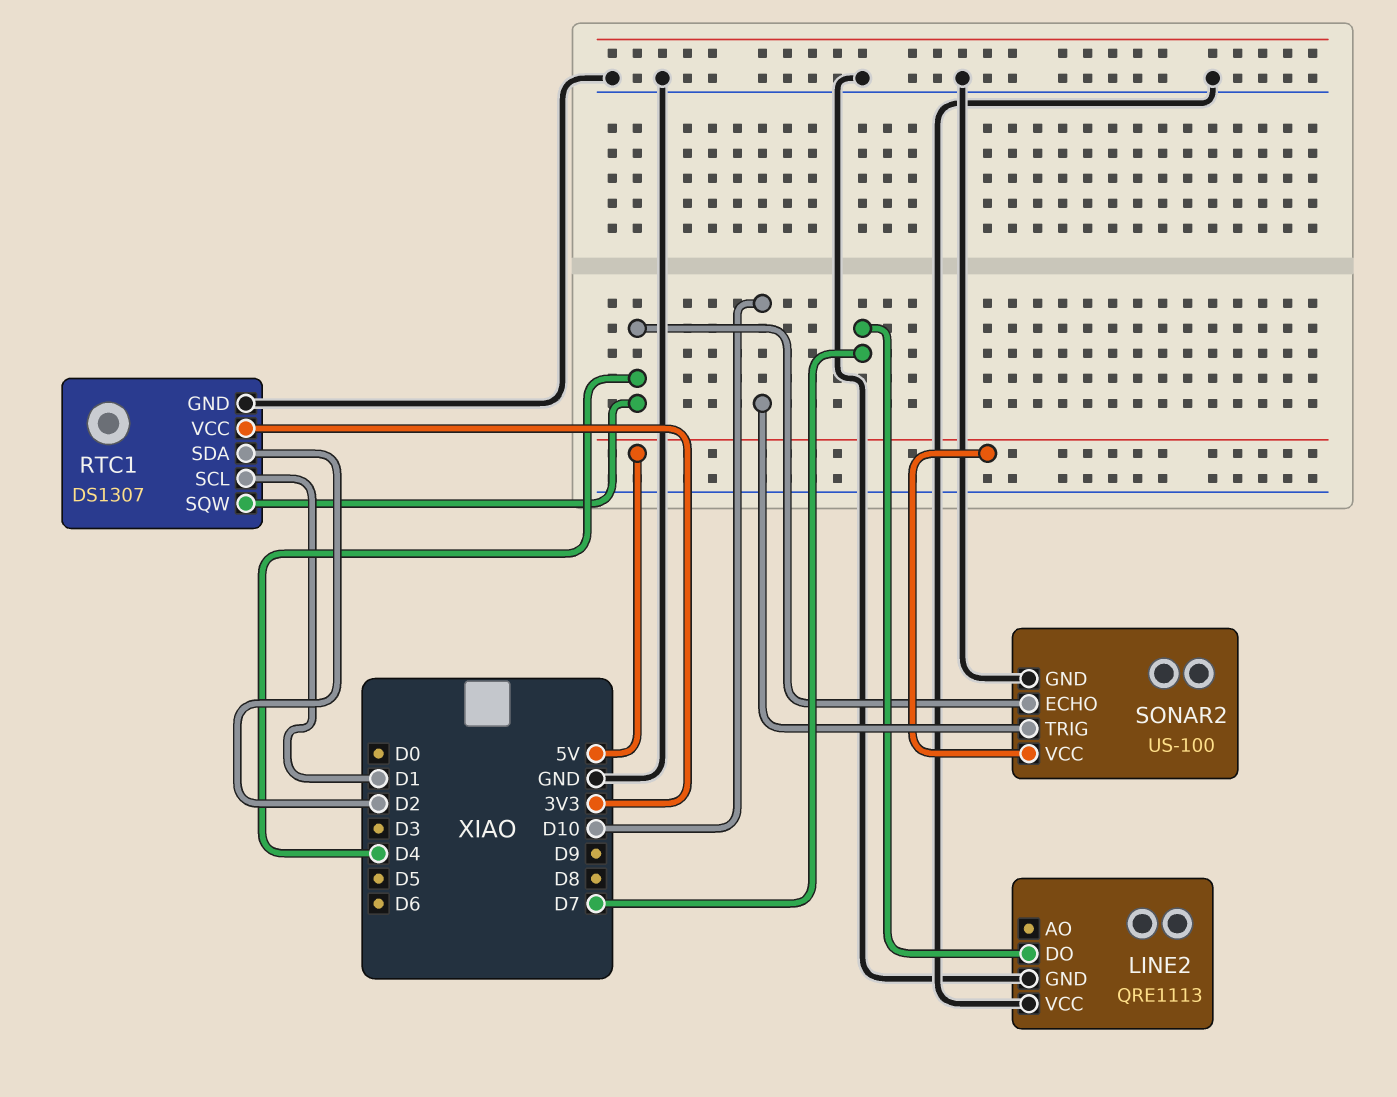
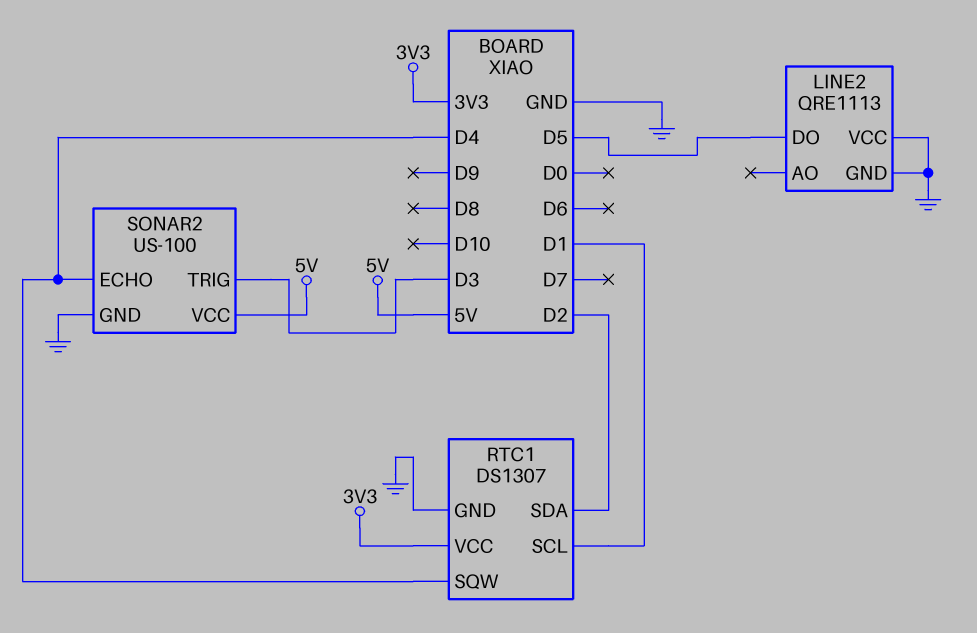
LINE2 pin DO: D7 -> D5
SONAR2 pin TRIG: D10 -> D3

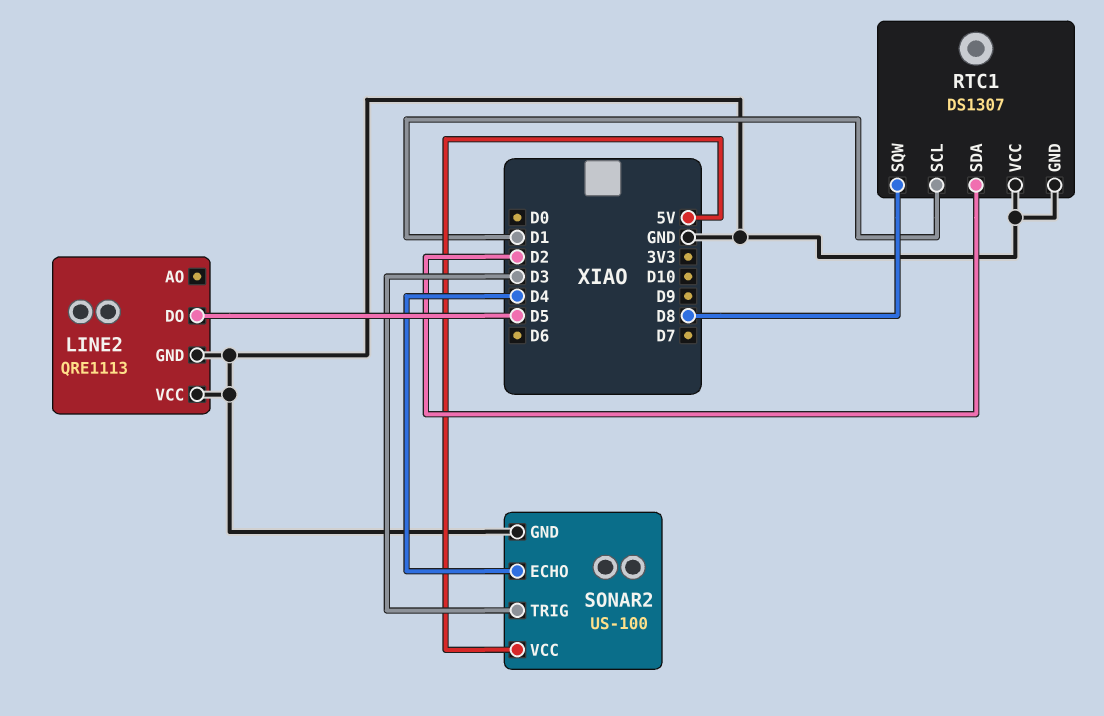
RTC1 pin SQW: D4 -> D8
RTC1 pin VCC: 3V3 -> GND

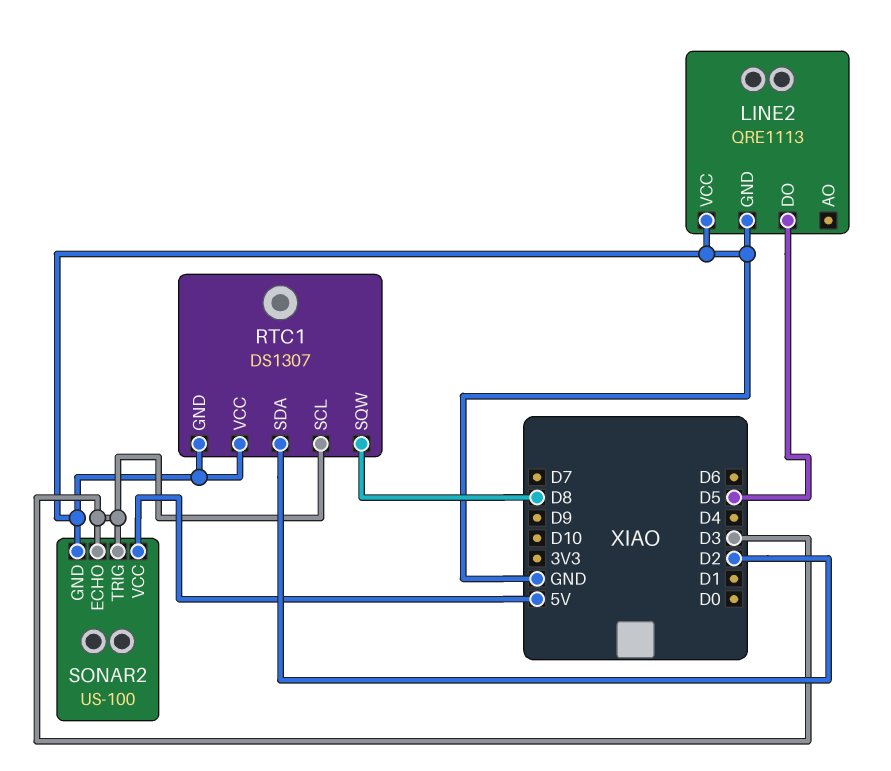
RTC1 pin SCL: D1 -> D3
SONAR2 pin ECHO: D4 -> D3

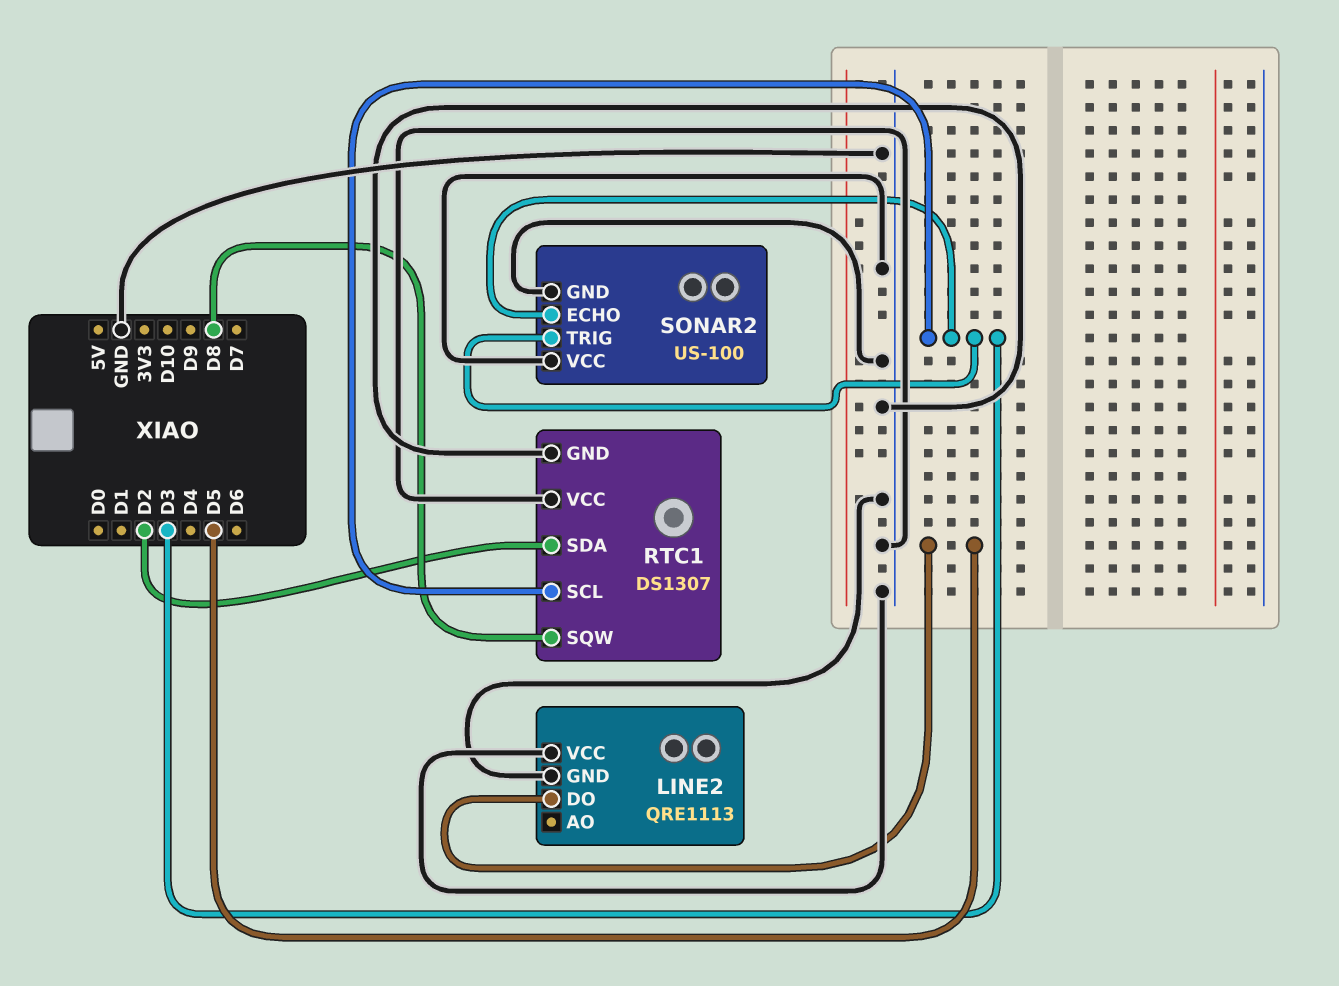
SONAR2 pin VCC: 5V -> GND

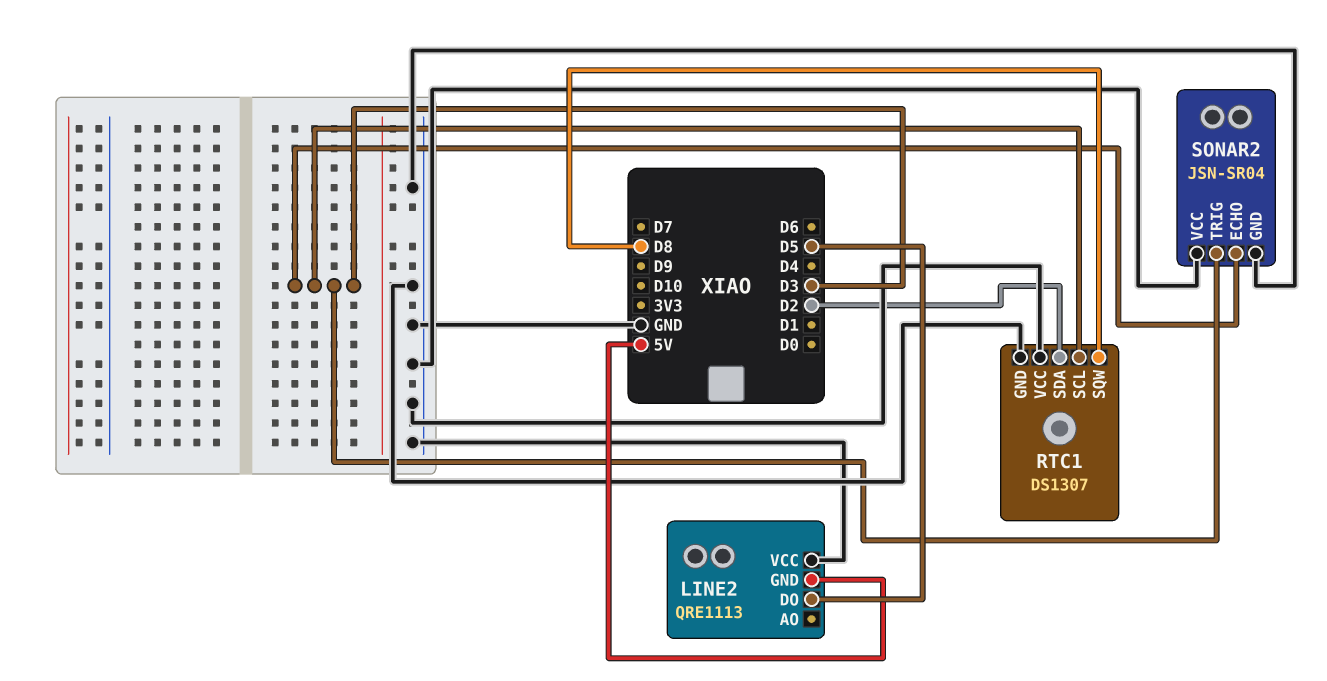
LINE2 pin GND: GND -> 5V
SONAR2: US-100 -> JSN-SR04

